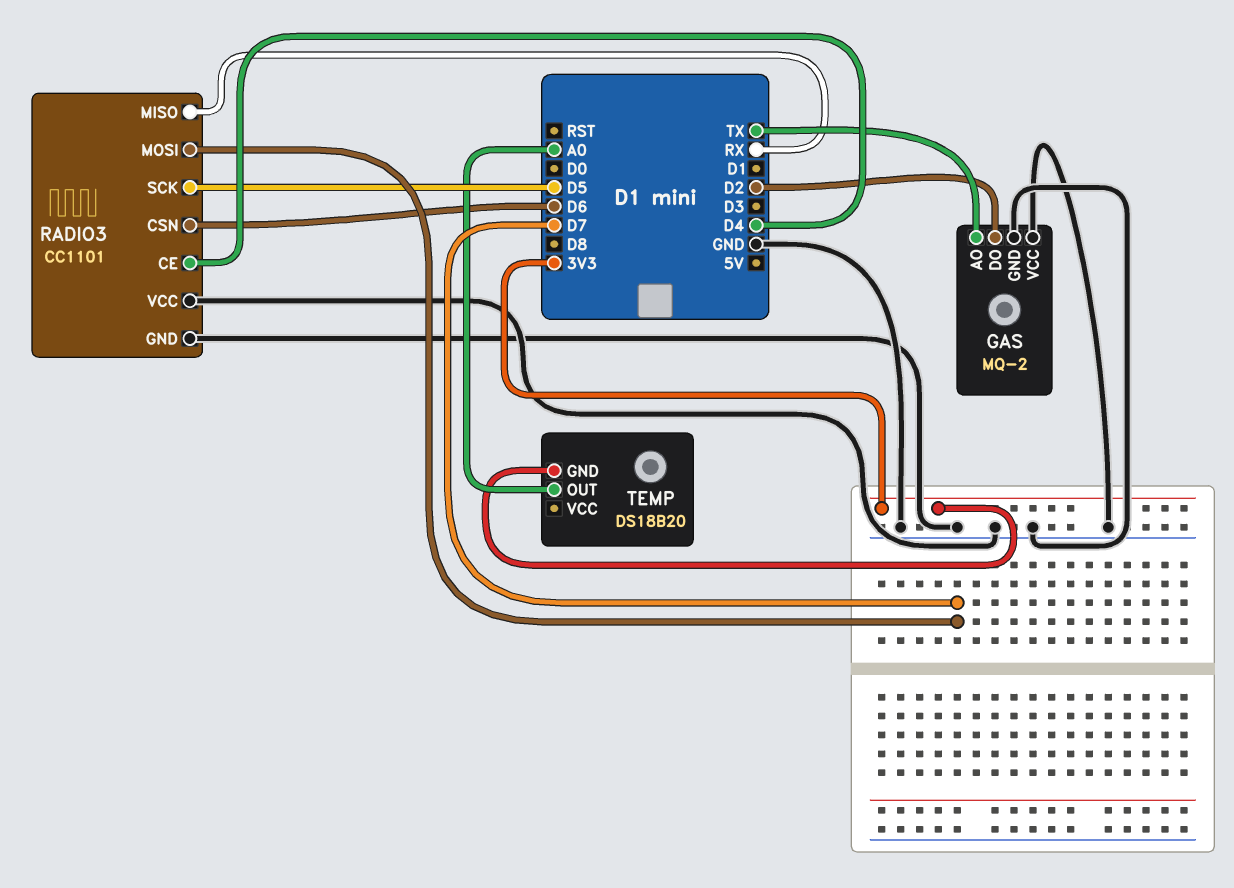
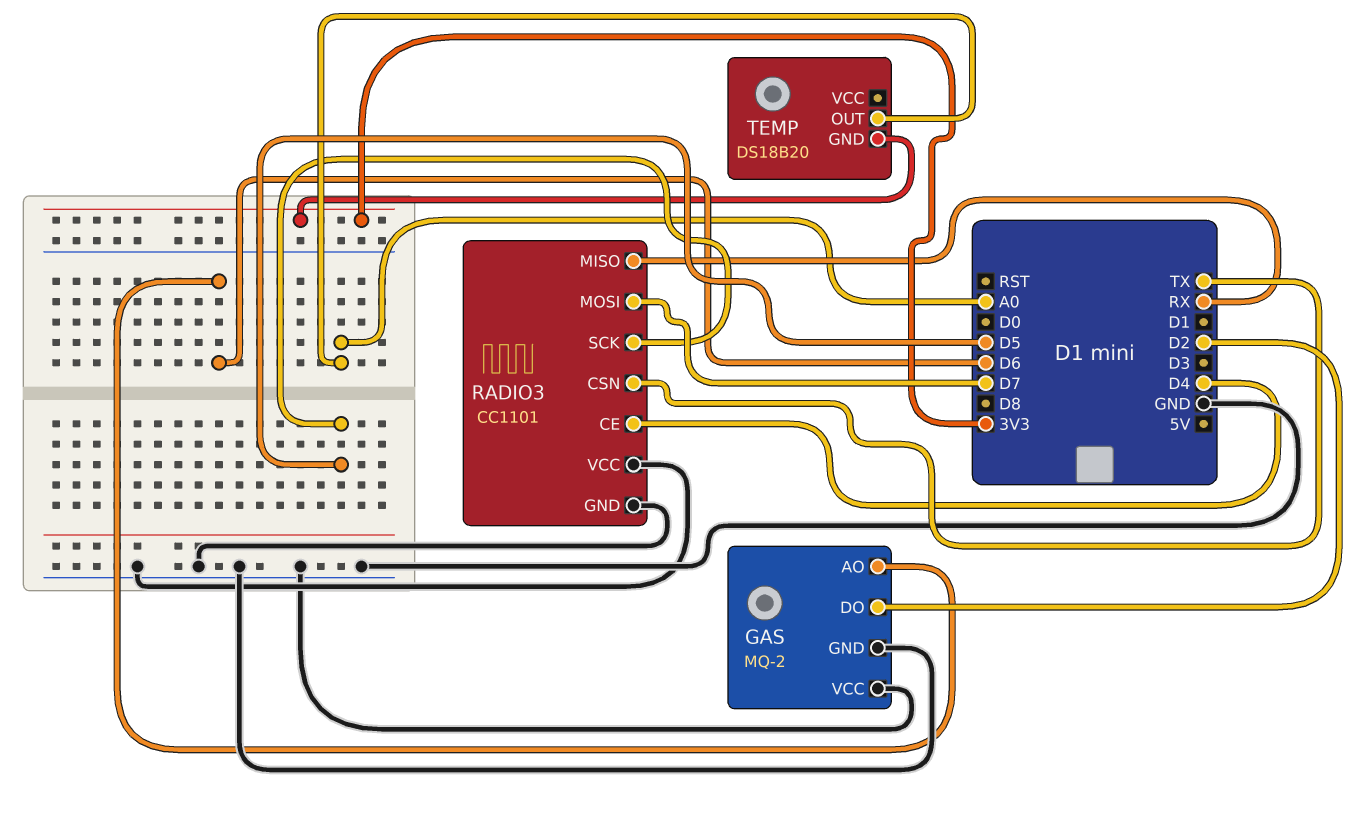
GAS pin AO: TX -> D6
RADIO3 pin CSN: D6 -> TX

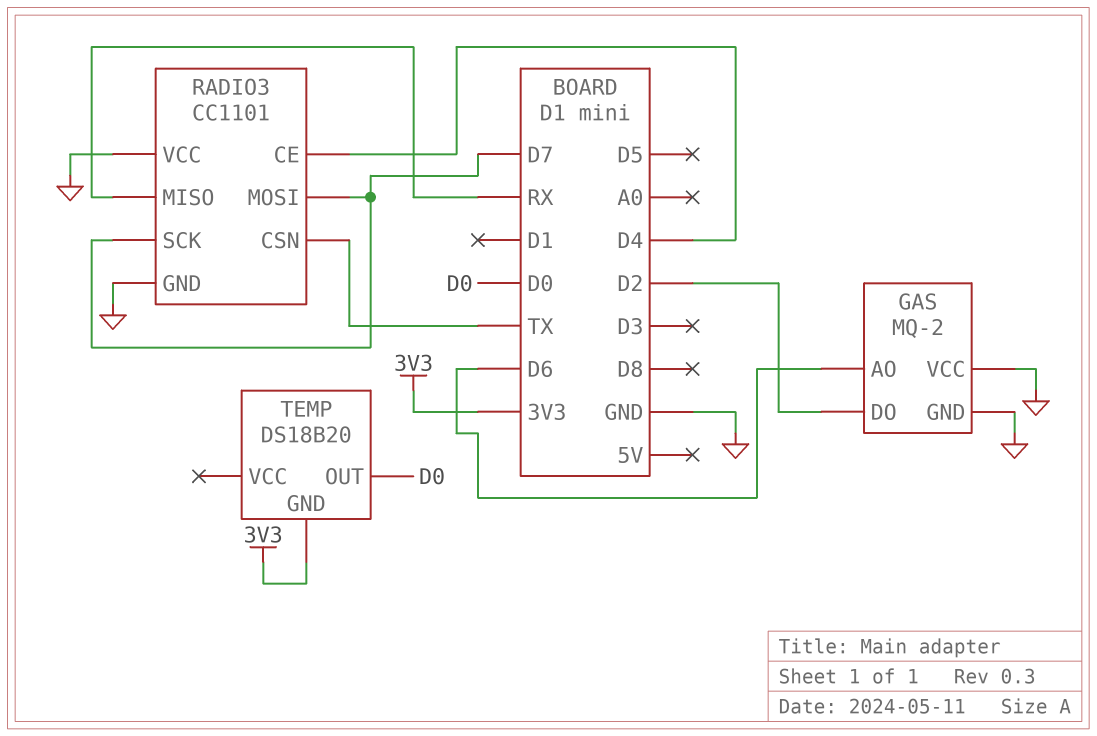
RADIO3 pin SCK: D5 -> D7
TEMP pin OUT: A0 -> D0

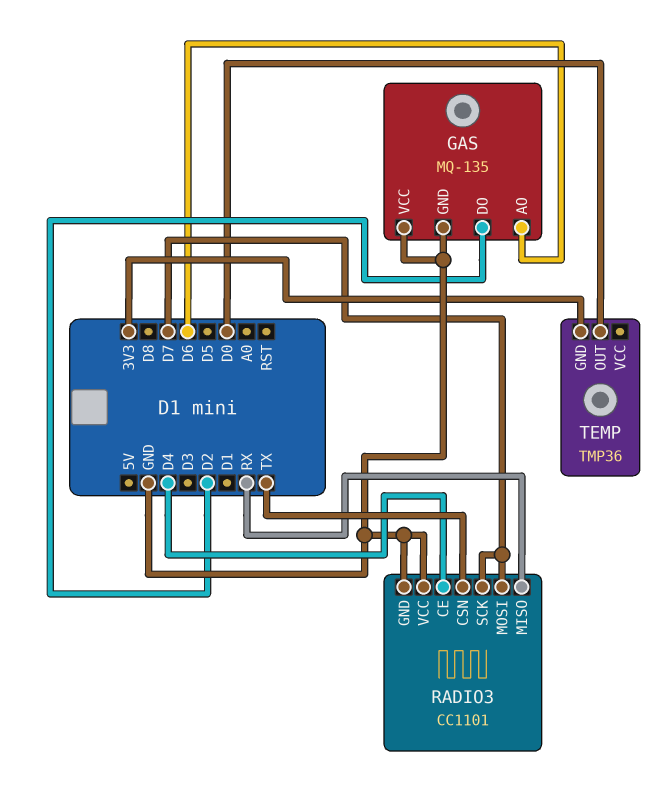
GAS: MQ-2 -> MQ-135
TEMP: DS18B20 -> TMP36

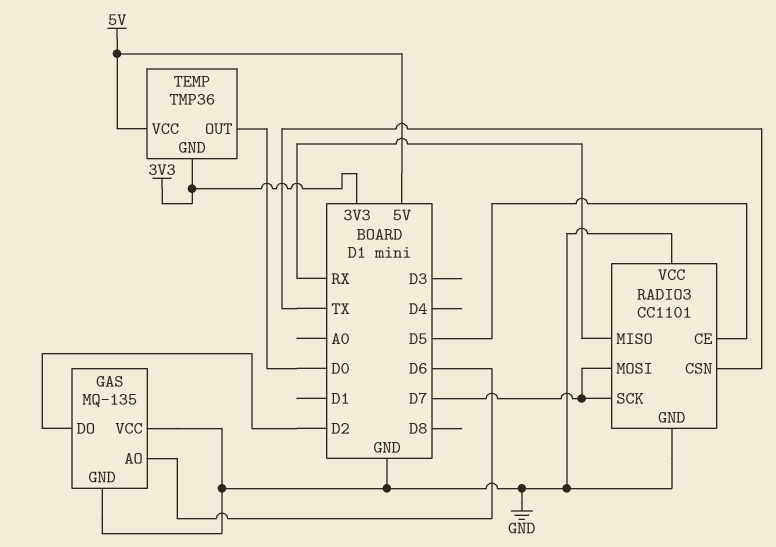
RADIO3 pin CE: D4 -> D5
TEMP pin VCC: none -> 5V

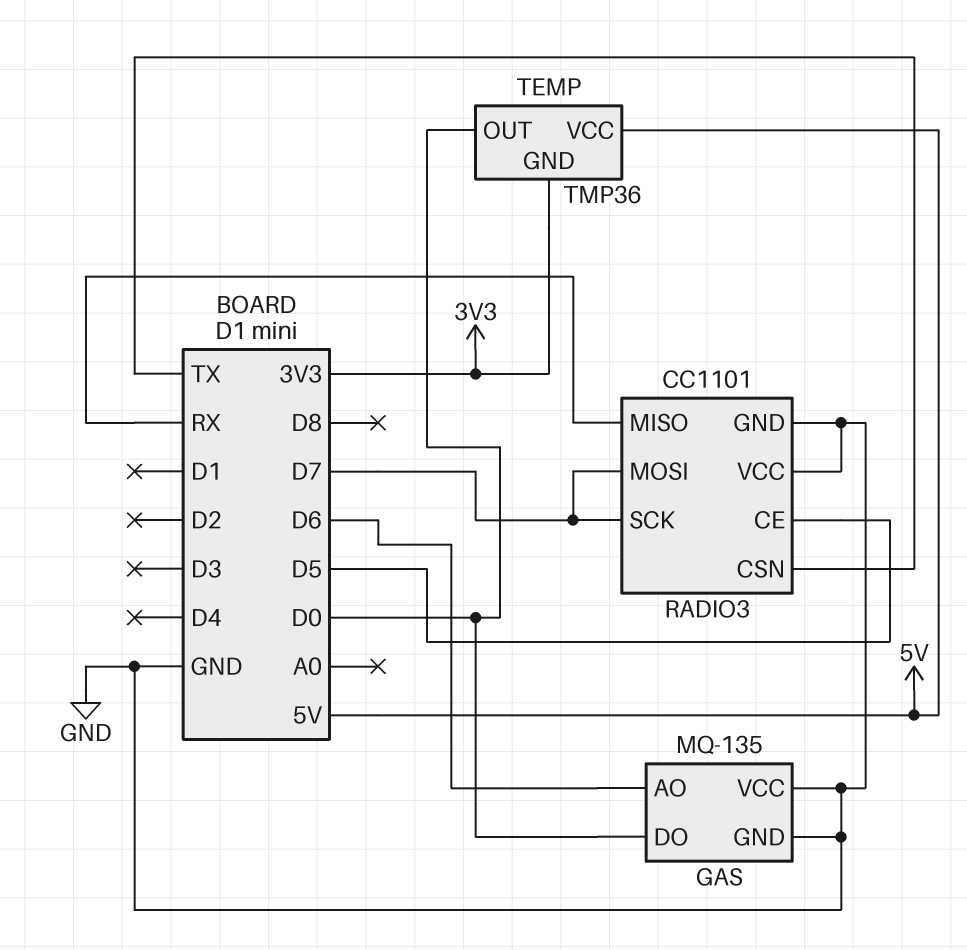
GAS pin DO: D2 -> D0

